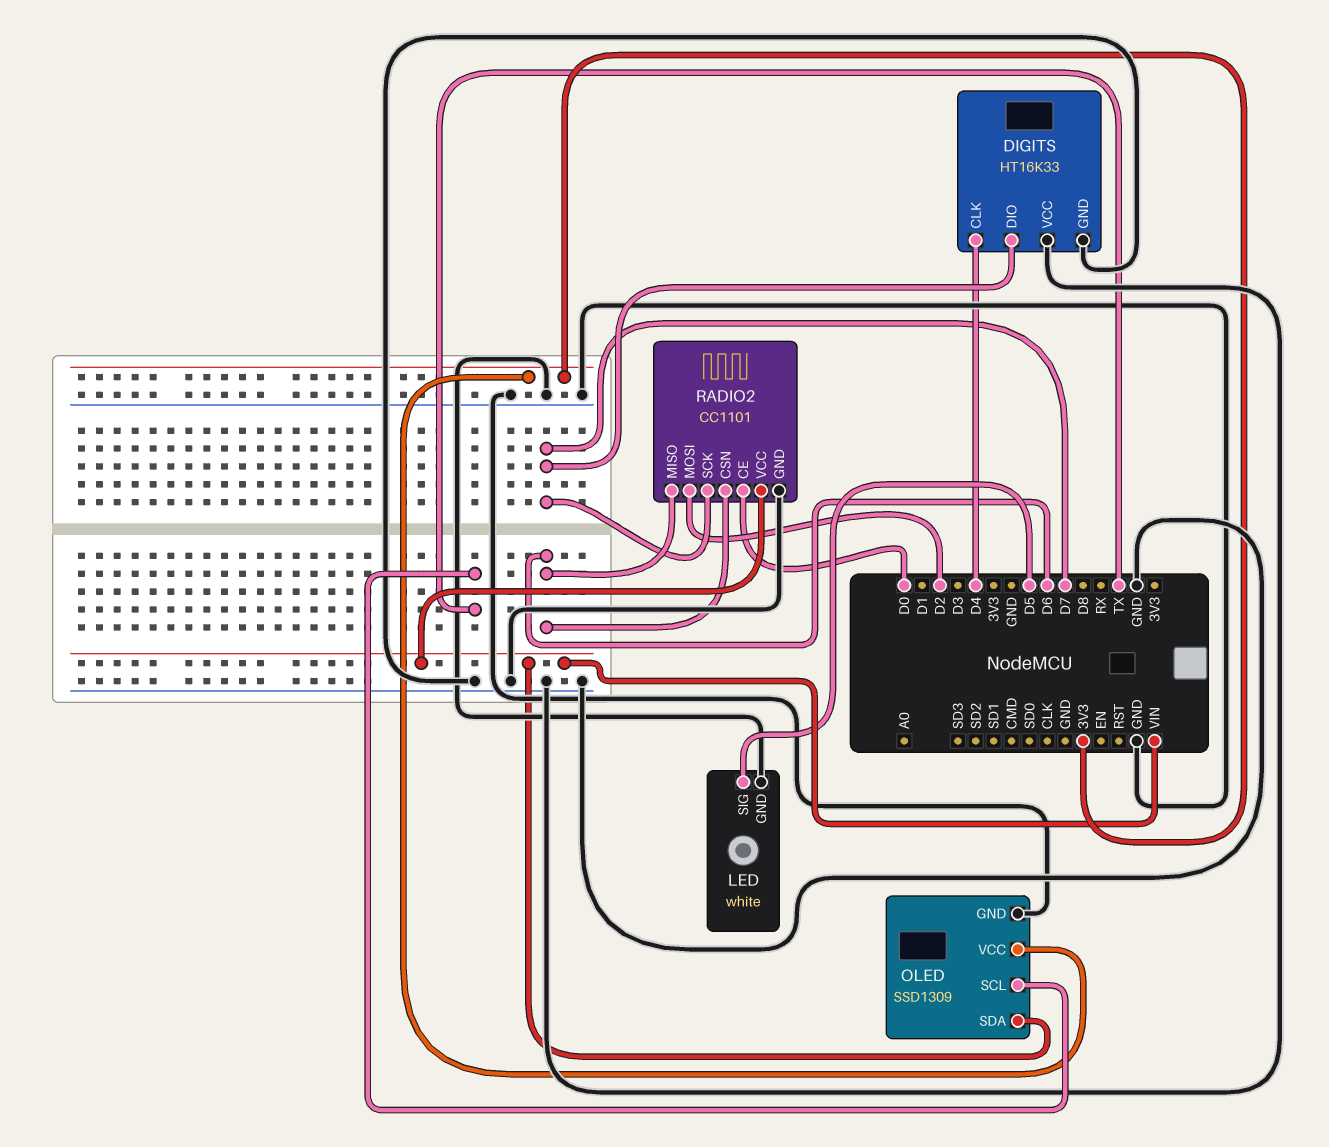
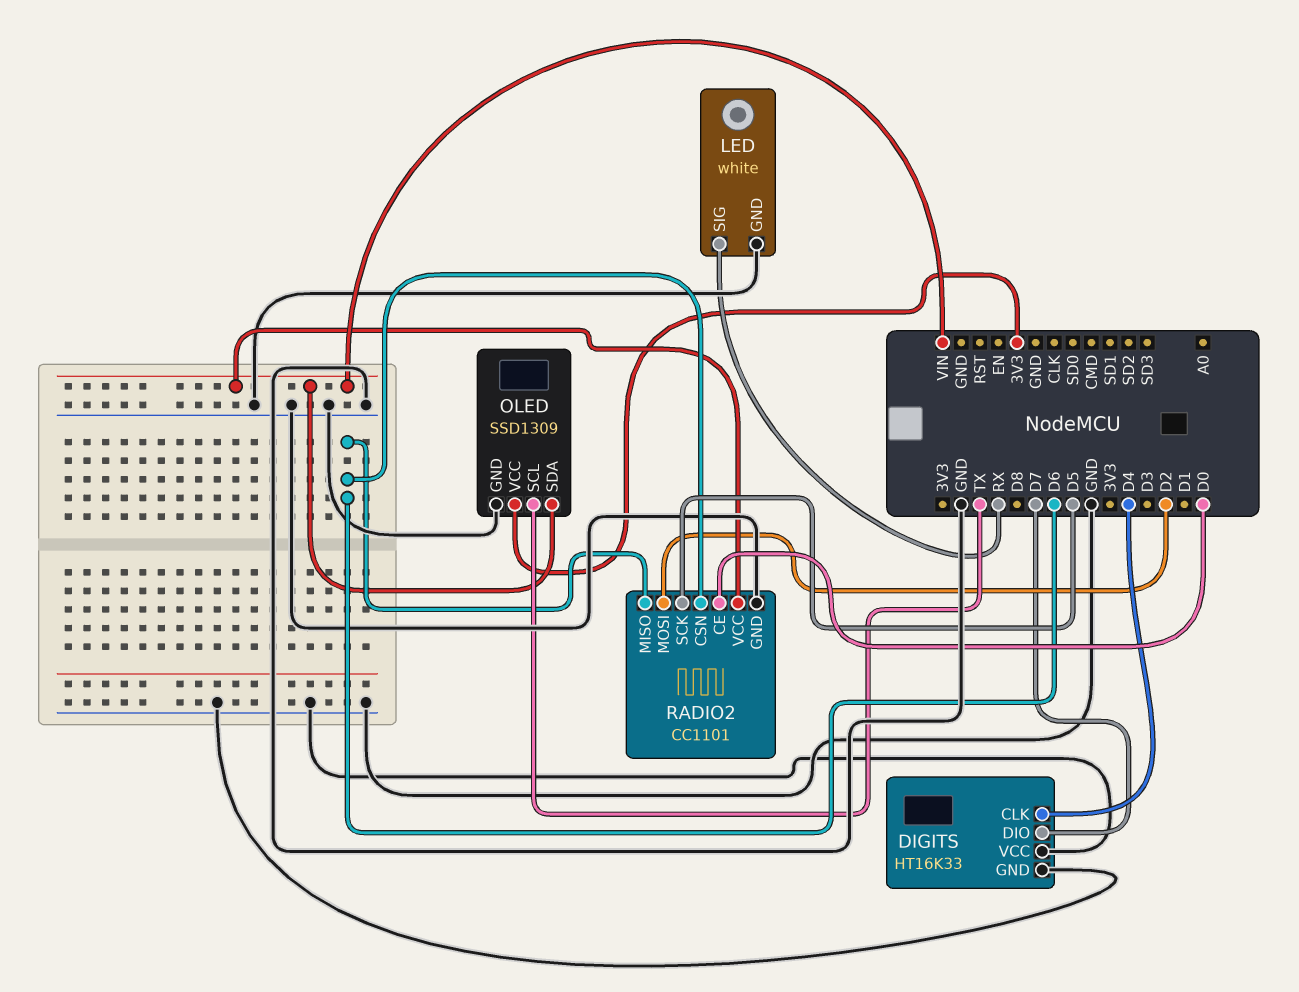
LED pin SIG: D5 -> RX
RADIO2 pin SCK: D7 -> D5

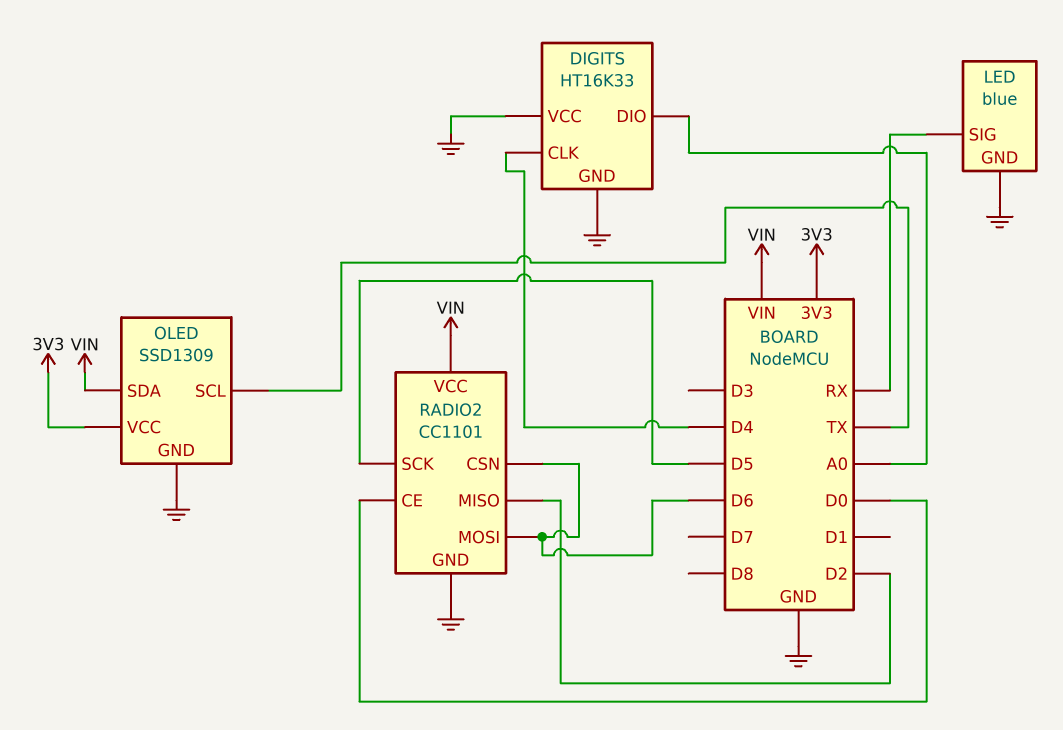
DIGITS pin DIO: D7 -> A0
LED: white -> blue
RADIO2 pin MISO: D6 -> D2
RADIO2 pin MOSI: D2 -> D6

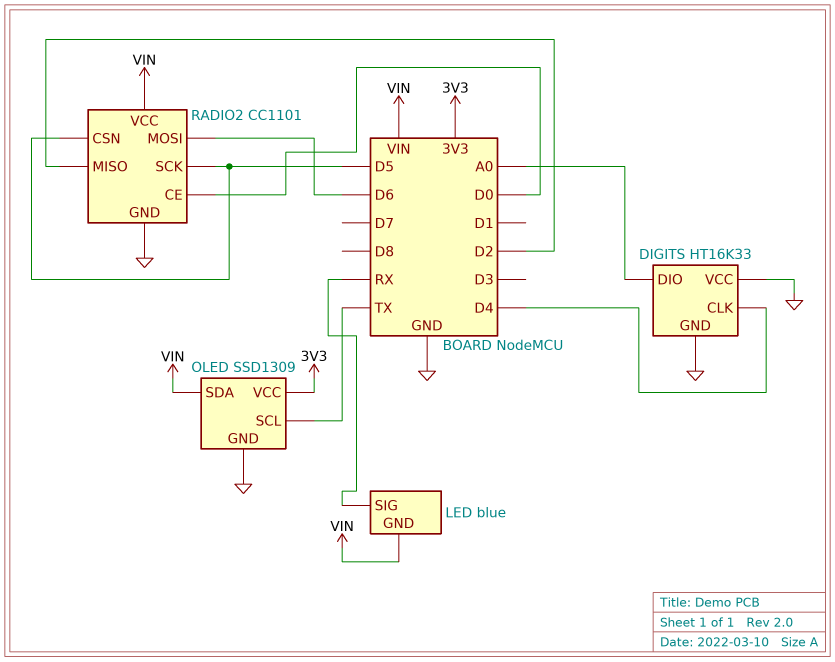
LED pin GND: GND -> VIN
RADIO2 pin CSN: D6 -> D5

